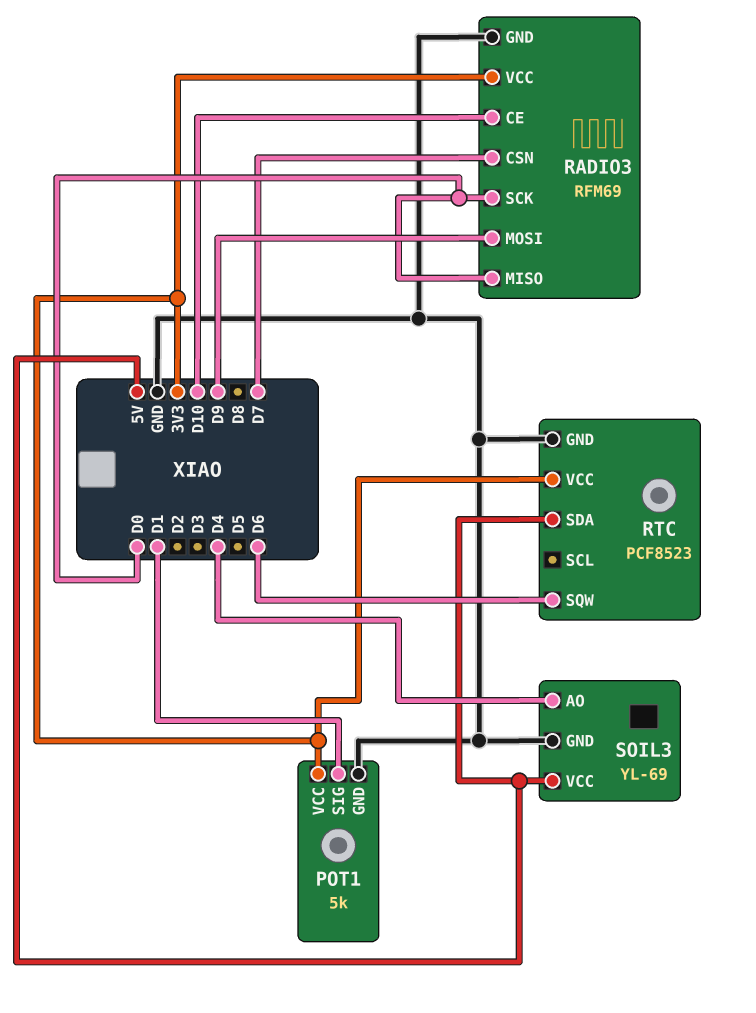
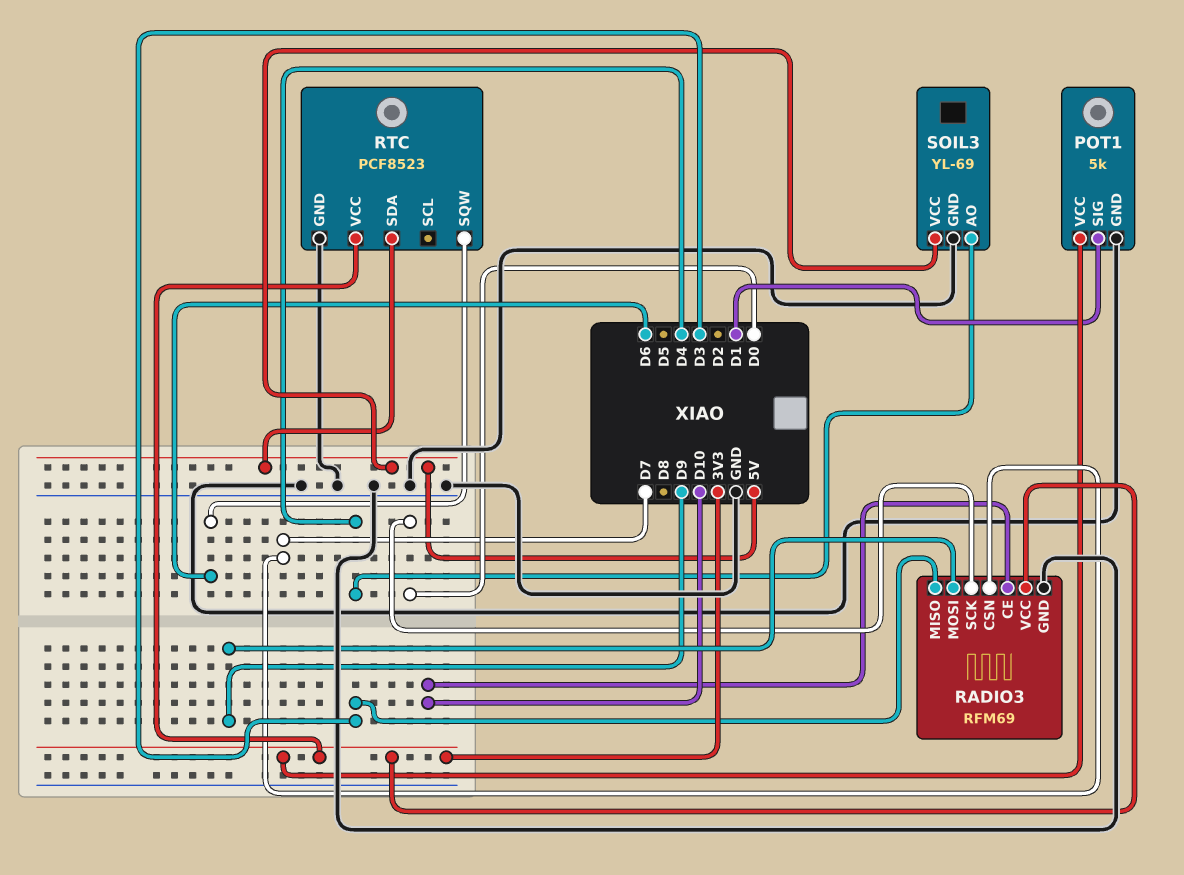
RADIO3 pin MISO: D0 -> D3

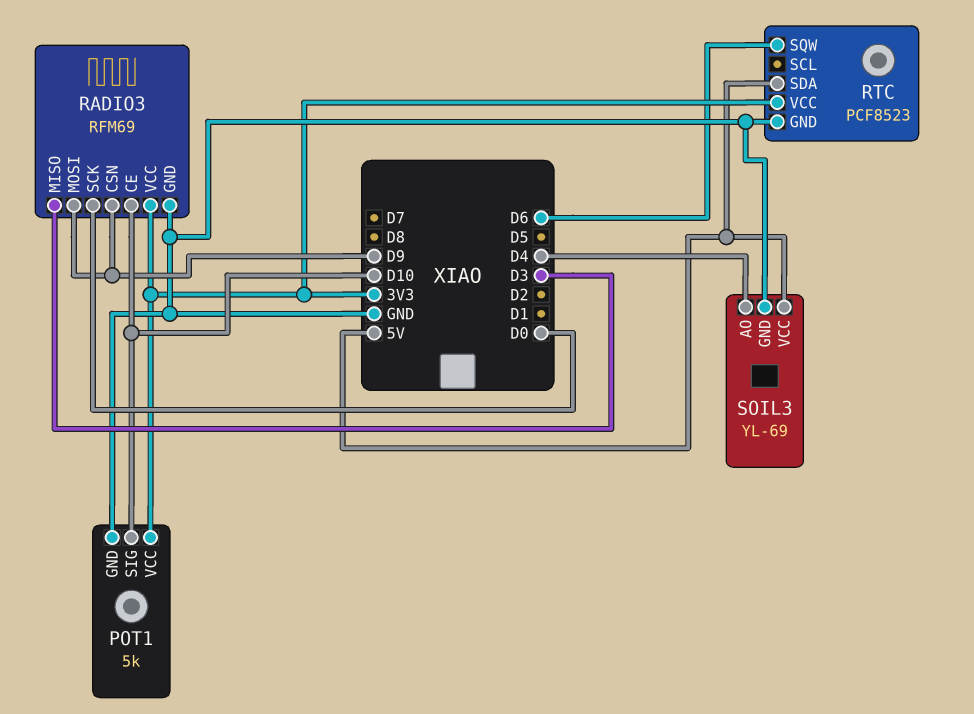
POT1 pin SIG: D1 -> D10
RADIO3 pin CSN: D7 -> D9

